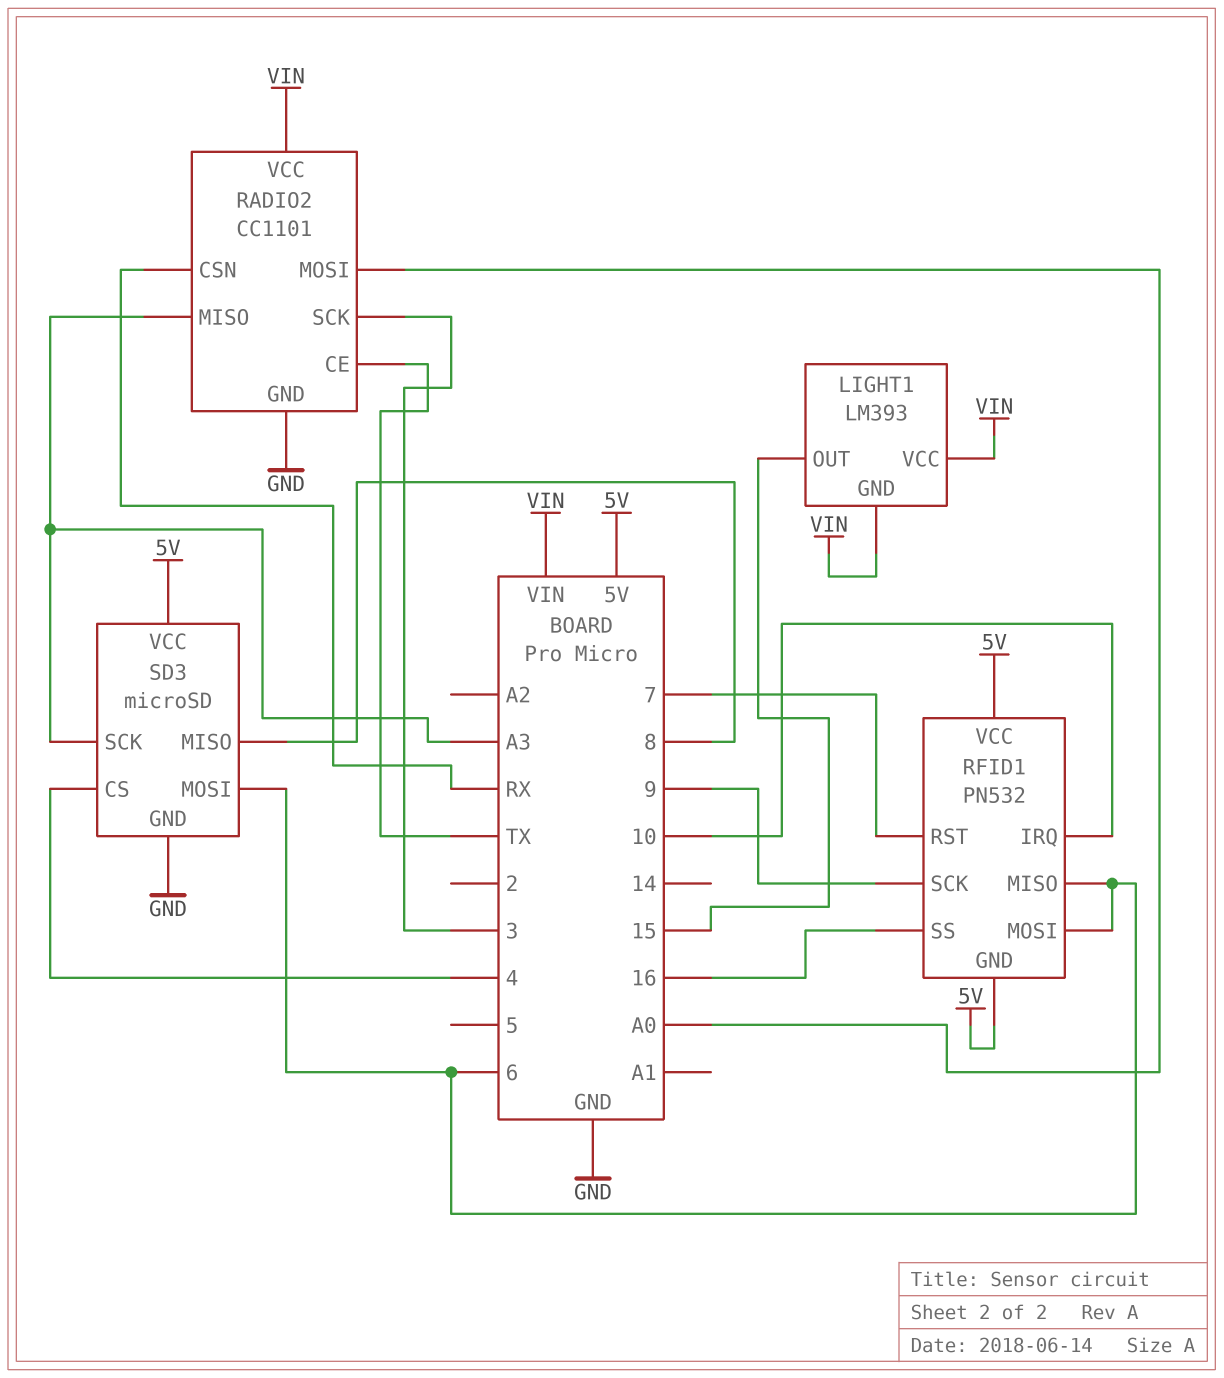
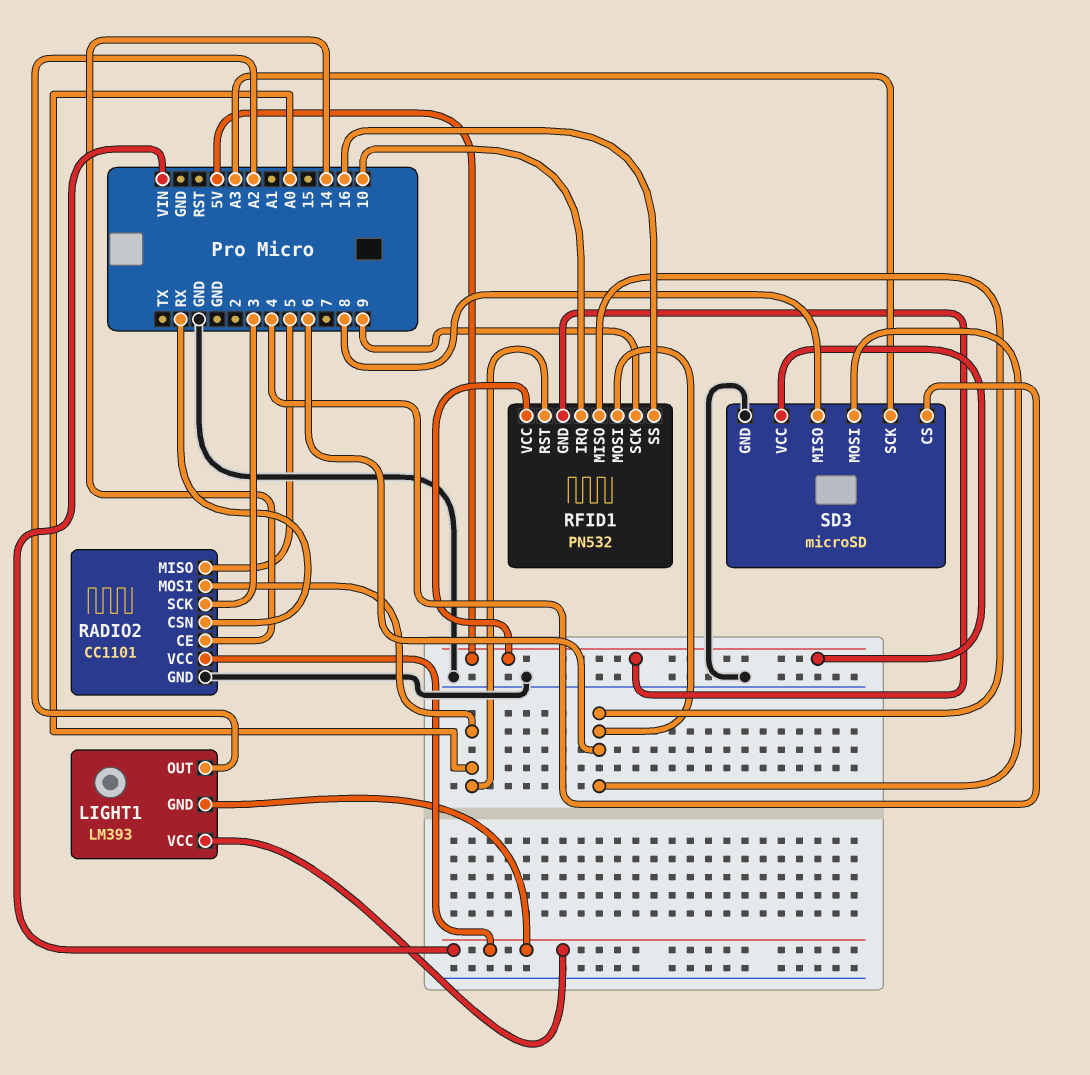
LIGHT1 pin OUT: 15 -> A2
RADIO2 pin CE: TX -> 14
RADIO2 pin MISO: A3 -> 5
RFID1 pin RST: 7 -> A0

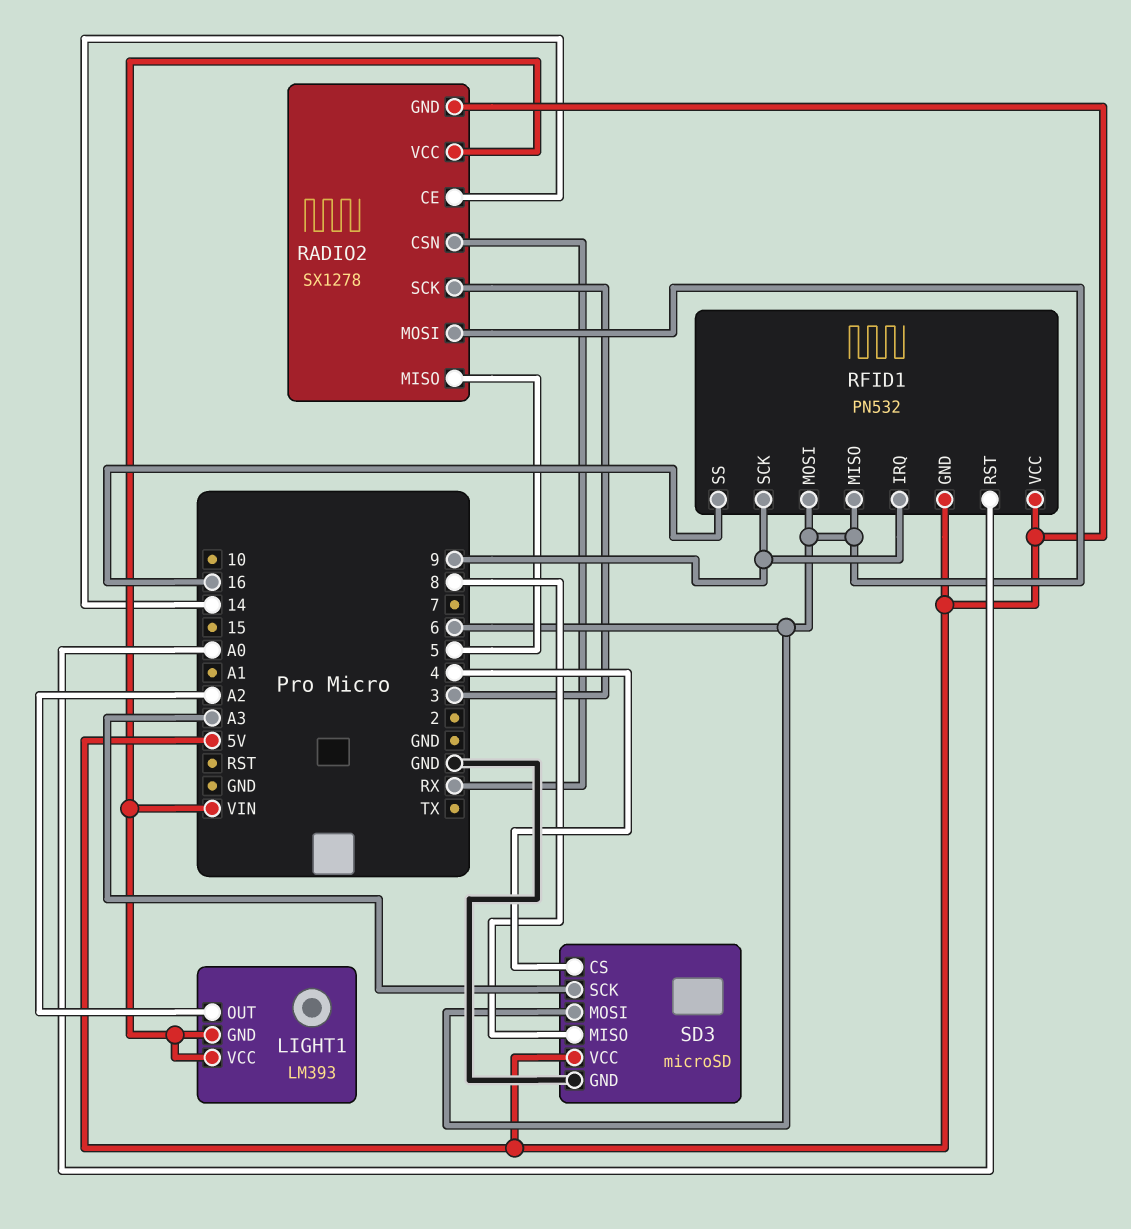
RADIO2: CC1101 -> SX1278
RADIO2 pin GND: GND -> 5V
RADIO2 pin MOSI: A0 -> 6
RFID1 pin IRQ: 10 -> 9

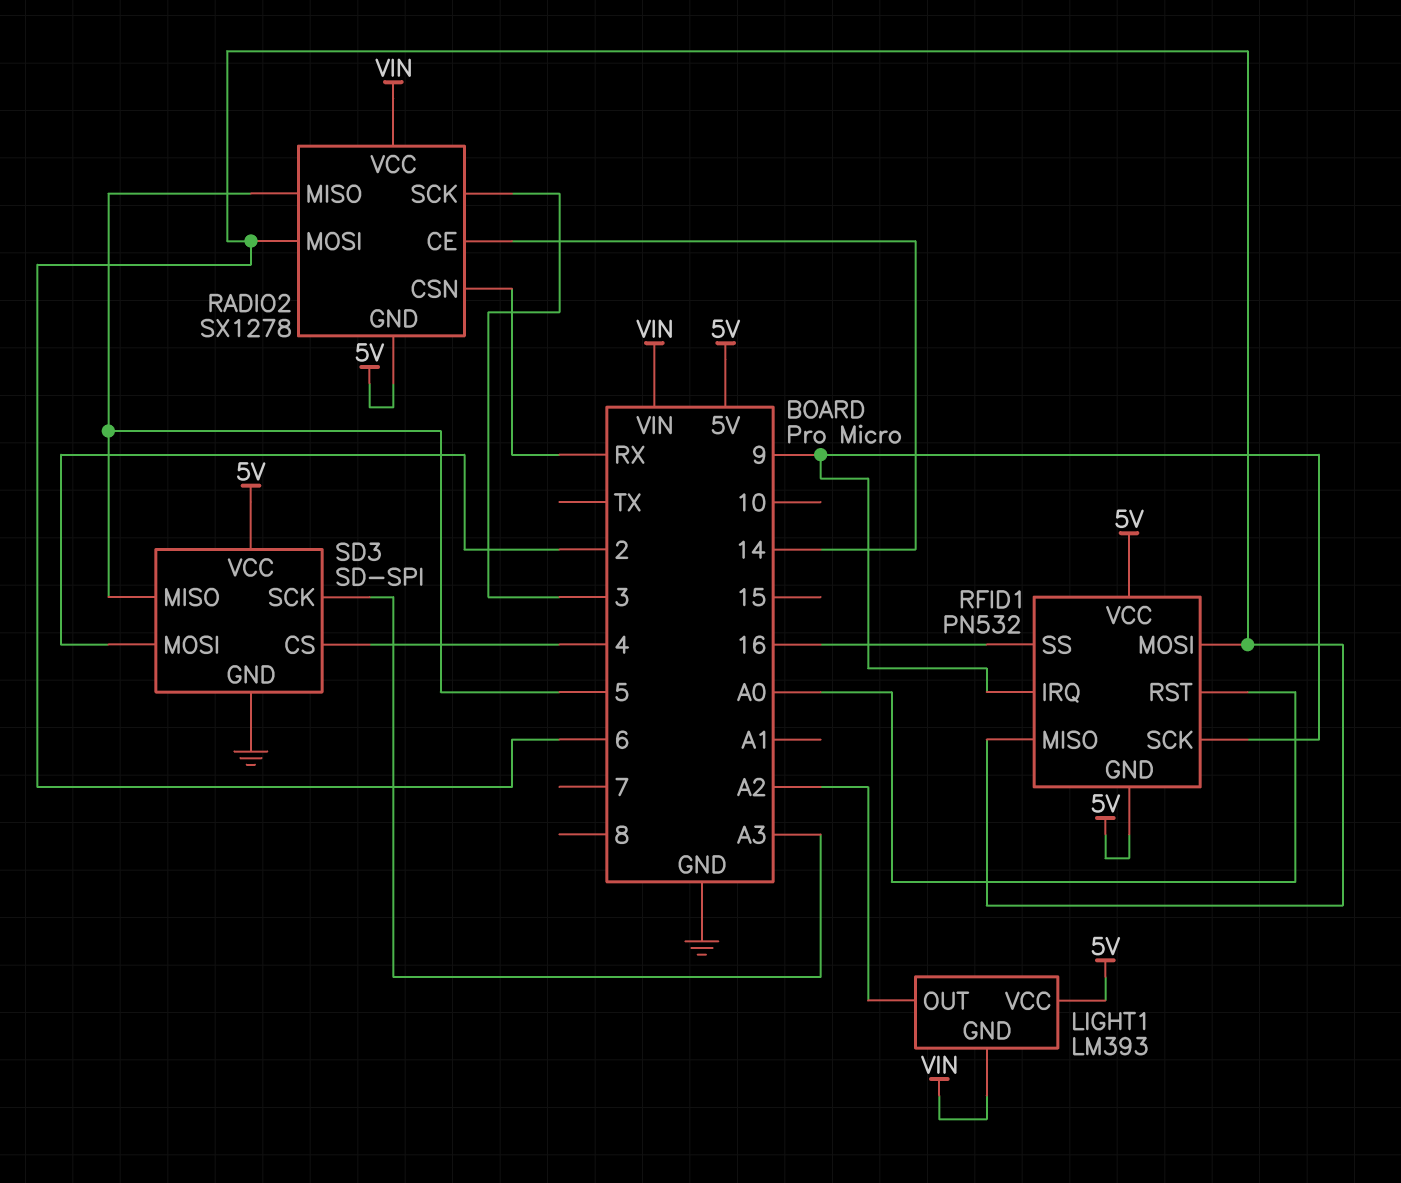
LIGHT1 pin VCC: VIN -> 5V
SD3: microSD -> SD-SPI
SD3 pin MISO: 8 -> 5
SD3 pin MOSI: 6 -> 2

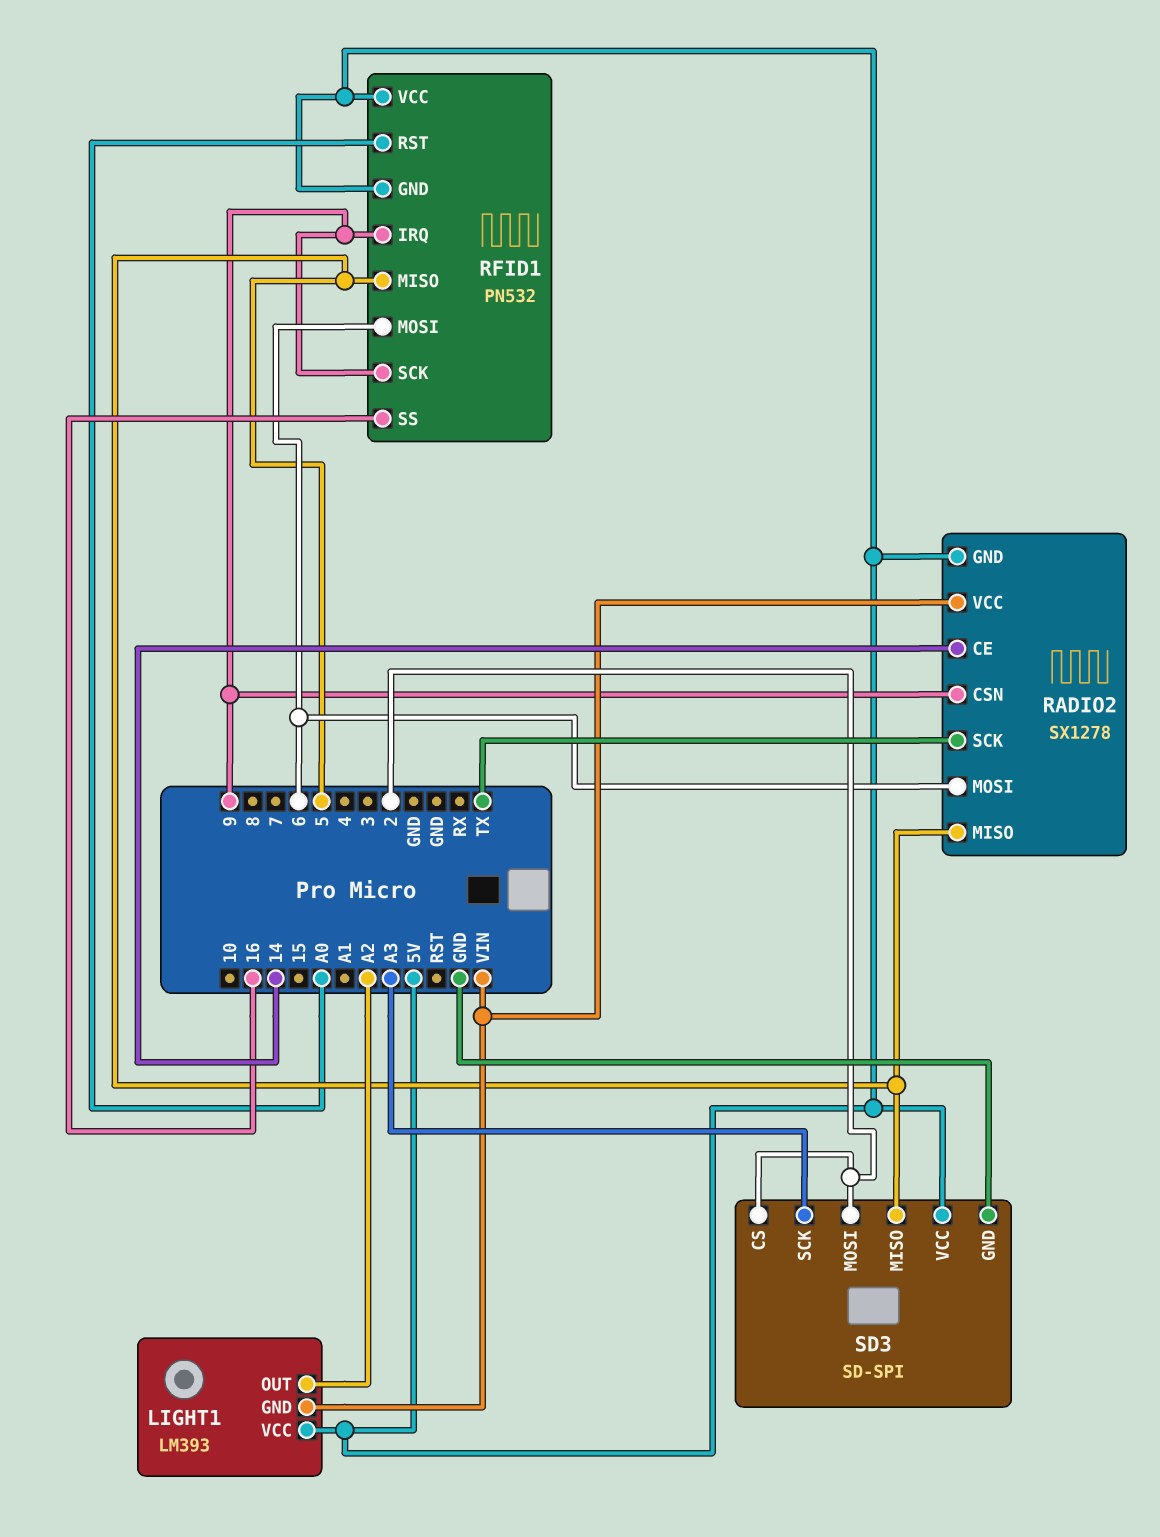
RADIO2 pin CSN: RX -> 9
RADIO2 pin SCK: 3 -> TX
RFID1 pin MISO: 6 -> 5
SD3 pin CS: 4 -> 2

